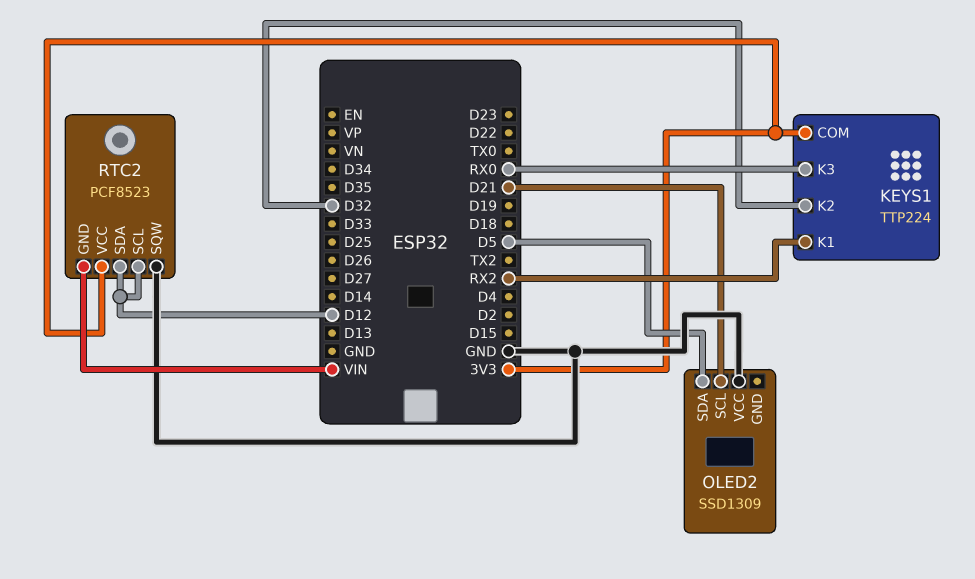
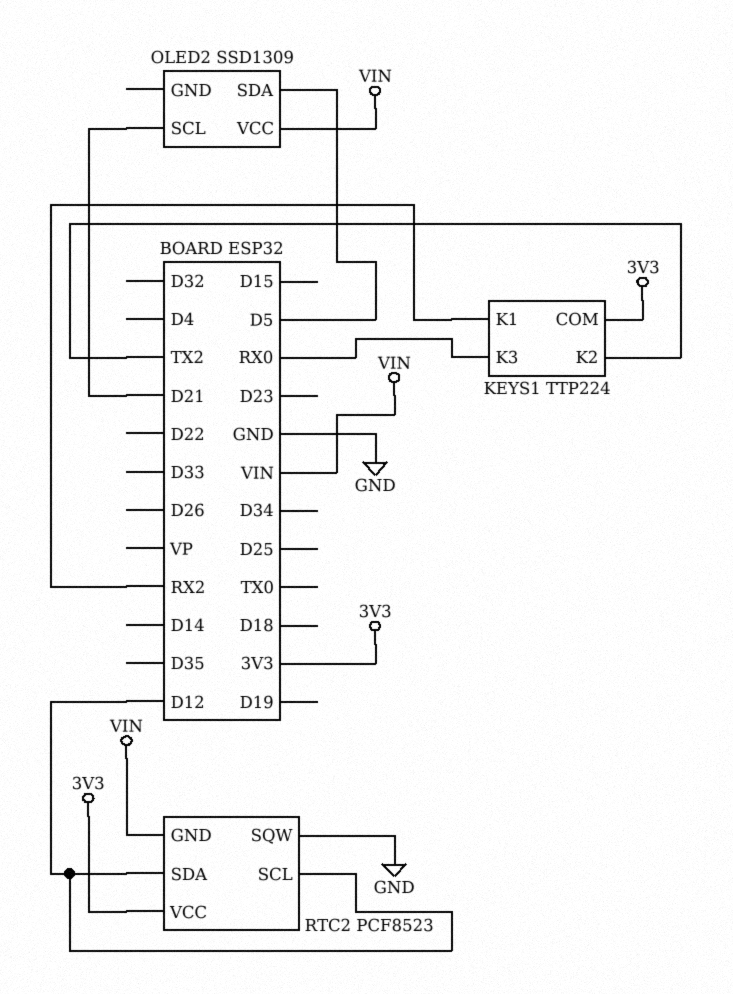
KEYS1 pin K2: D32 -> TX2
OLED2 pin VCC: GND -> VIN

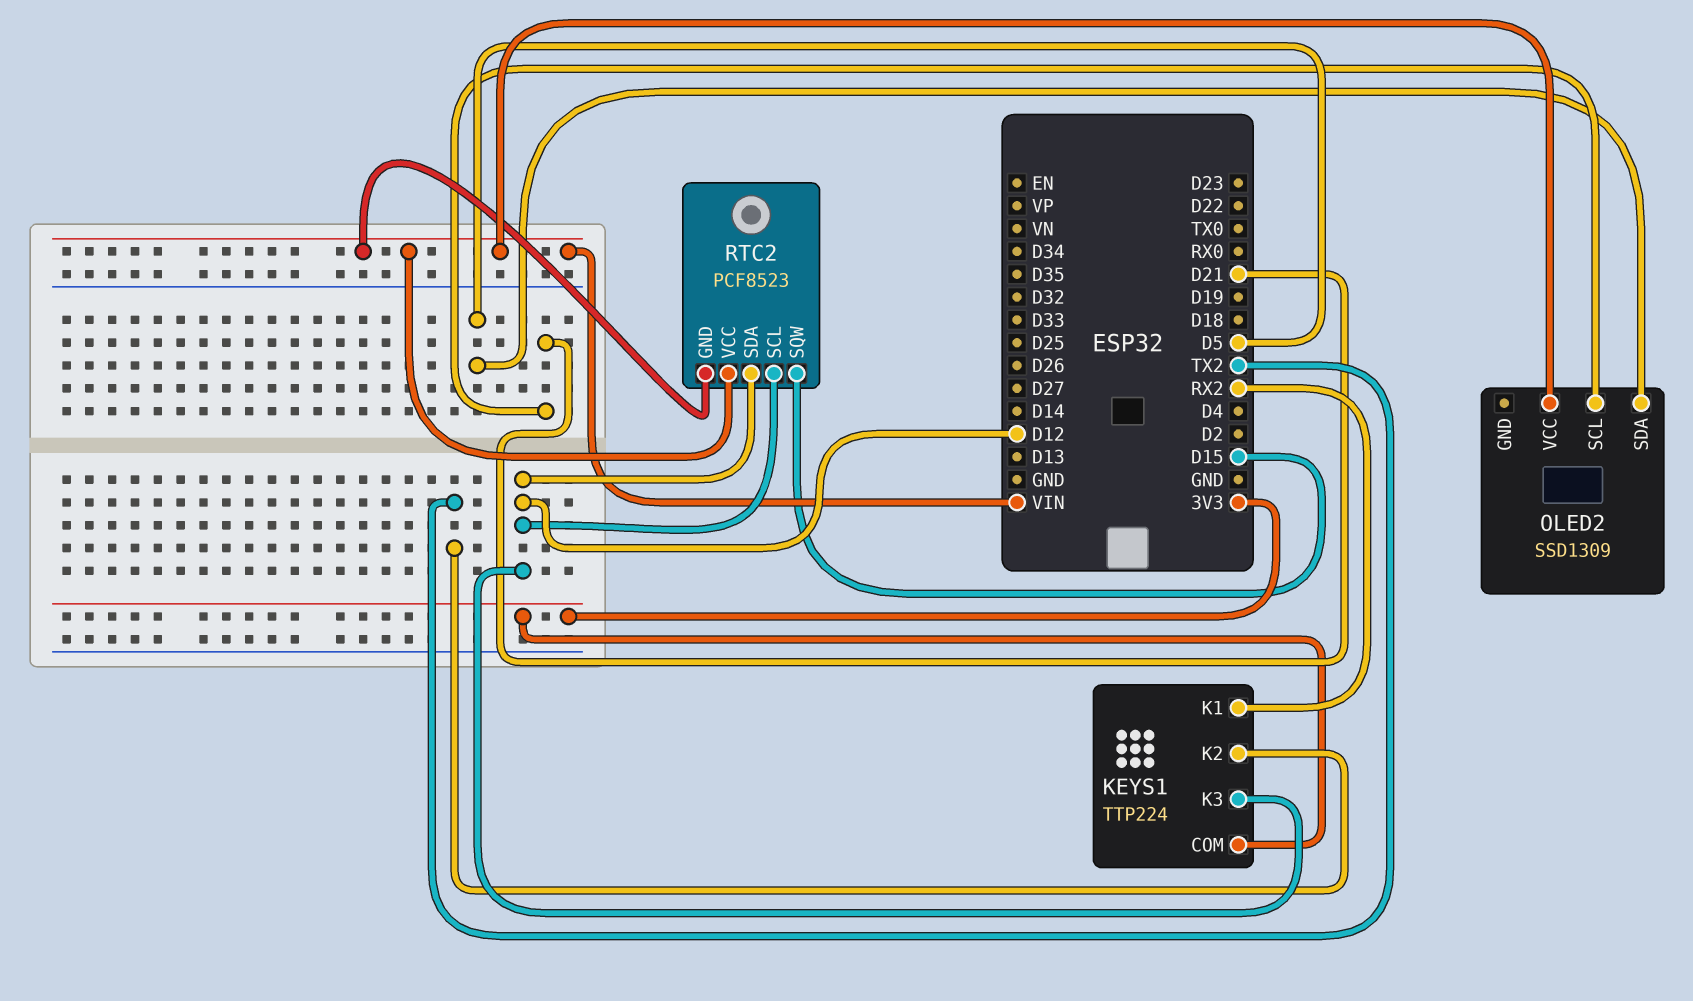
KEYS1 pin K3: RX0 -> D12
RTC2 pin SQW: GND -> D15
RTC2 pin VCC: 3V3 -> VIN

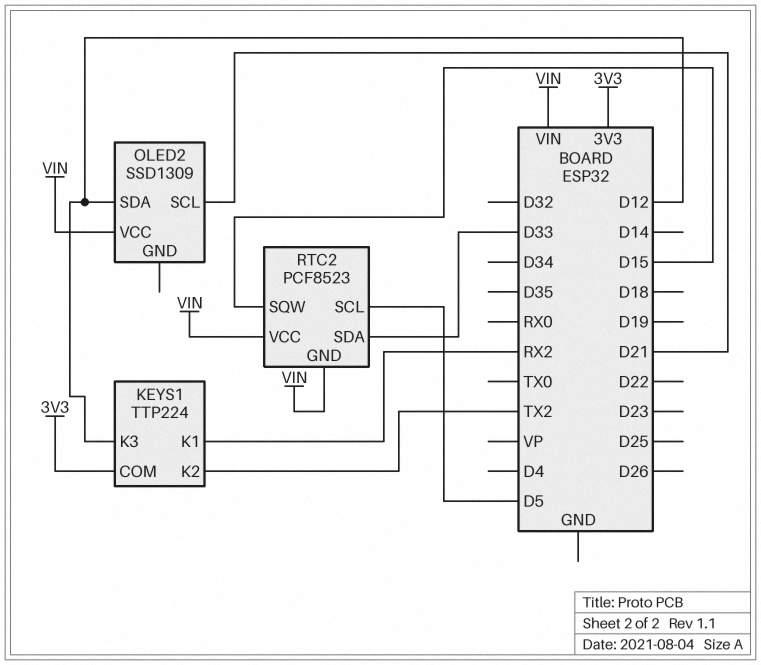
OLED2 pin SDA: D5 -> D12
RTC2 pin SCL: D12 -> D5
RTC2 pin SDA: D12 -> D33

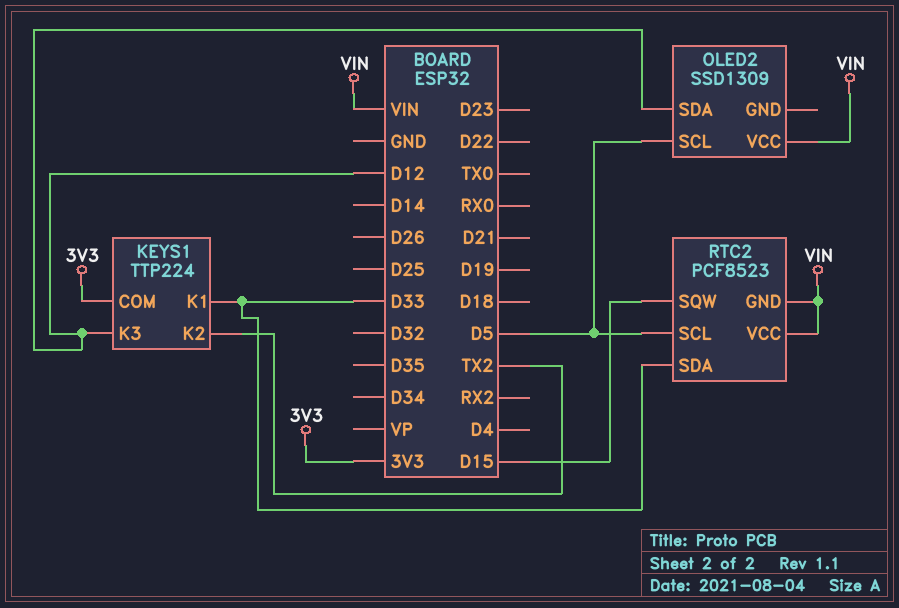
KEYS1 pin K1: RX2 -> D33
OLED2 pin SCL: D21 -> D5

